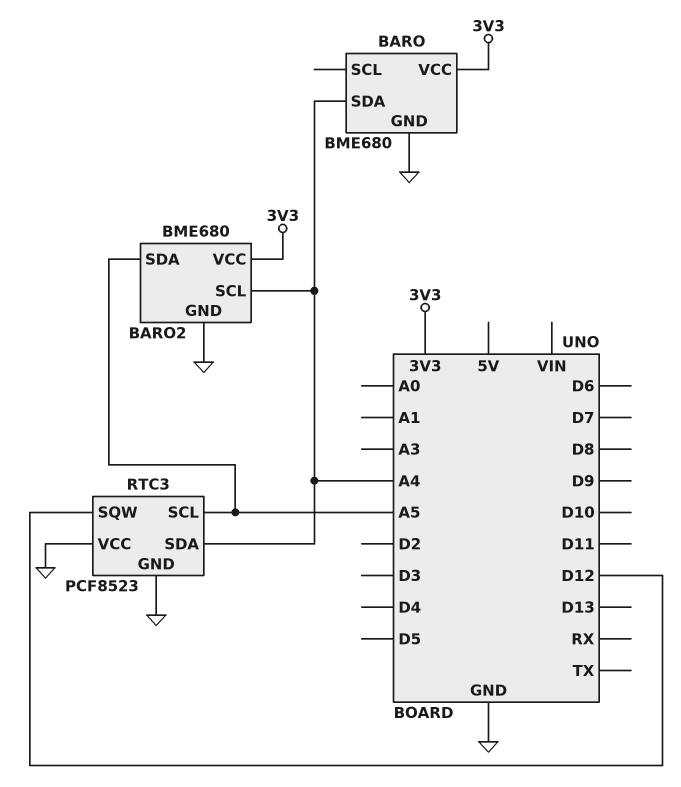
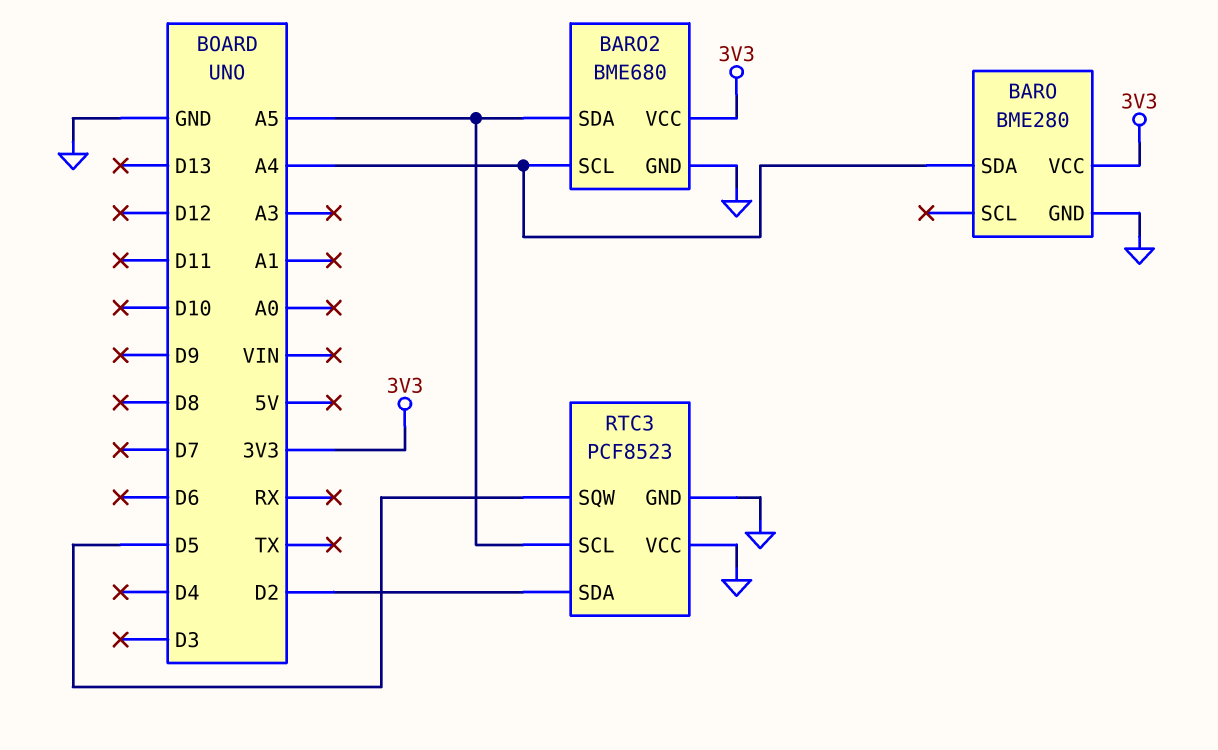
BARO: BME680 -> BME280
RTC3 pin SDA: A4 -> D2
RTC3 pin SQW: D12 -> D5

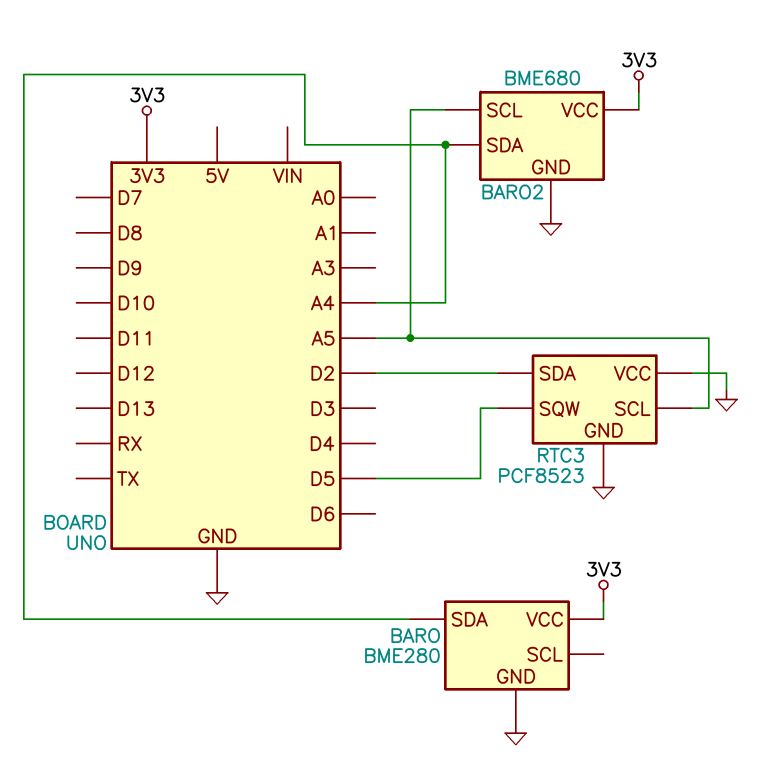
BARO2 pin SCL: A4 -> A5
BARO2 pin SDA: A5 -> A4

